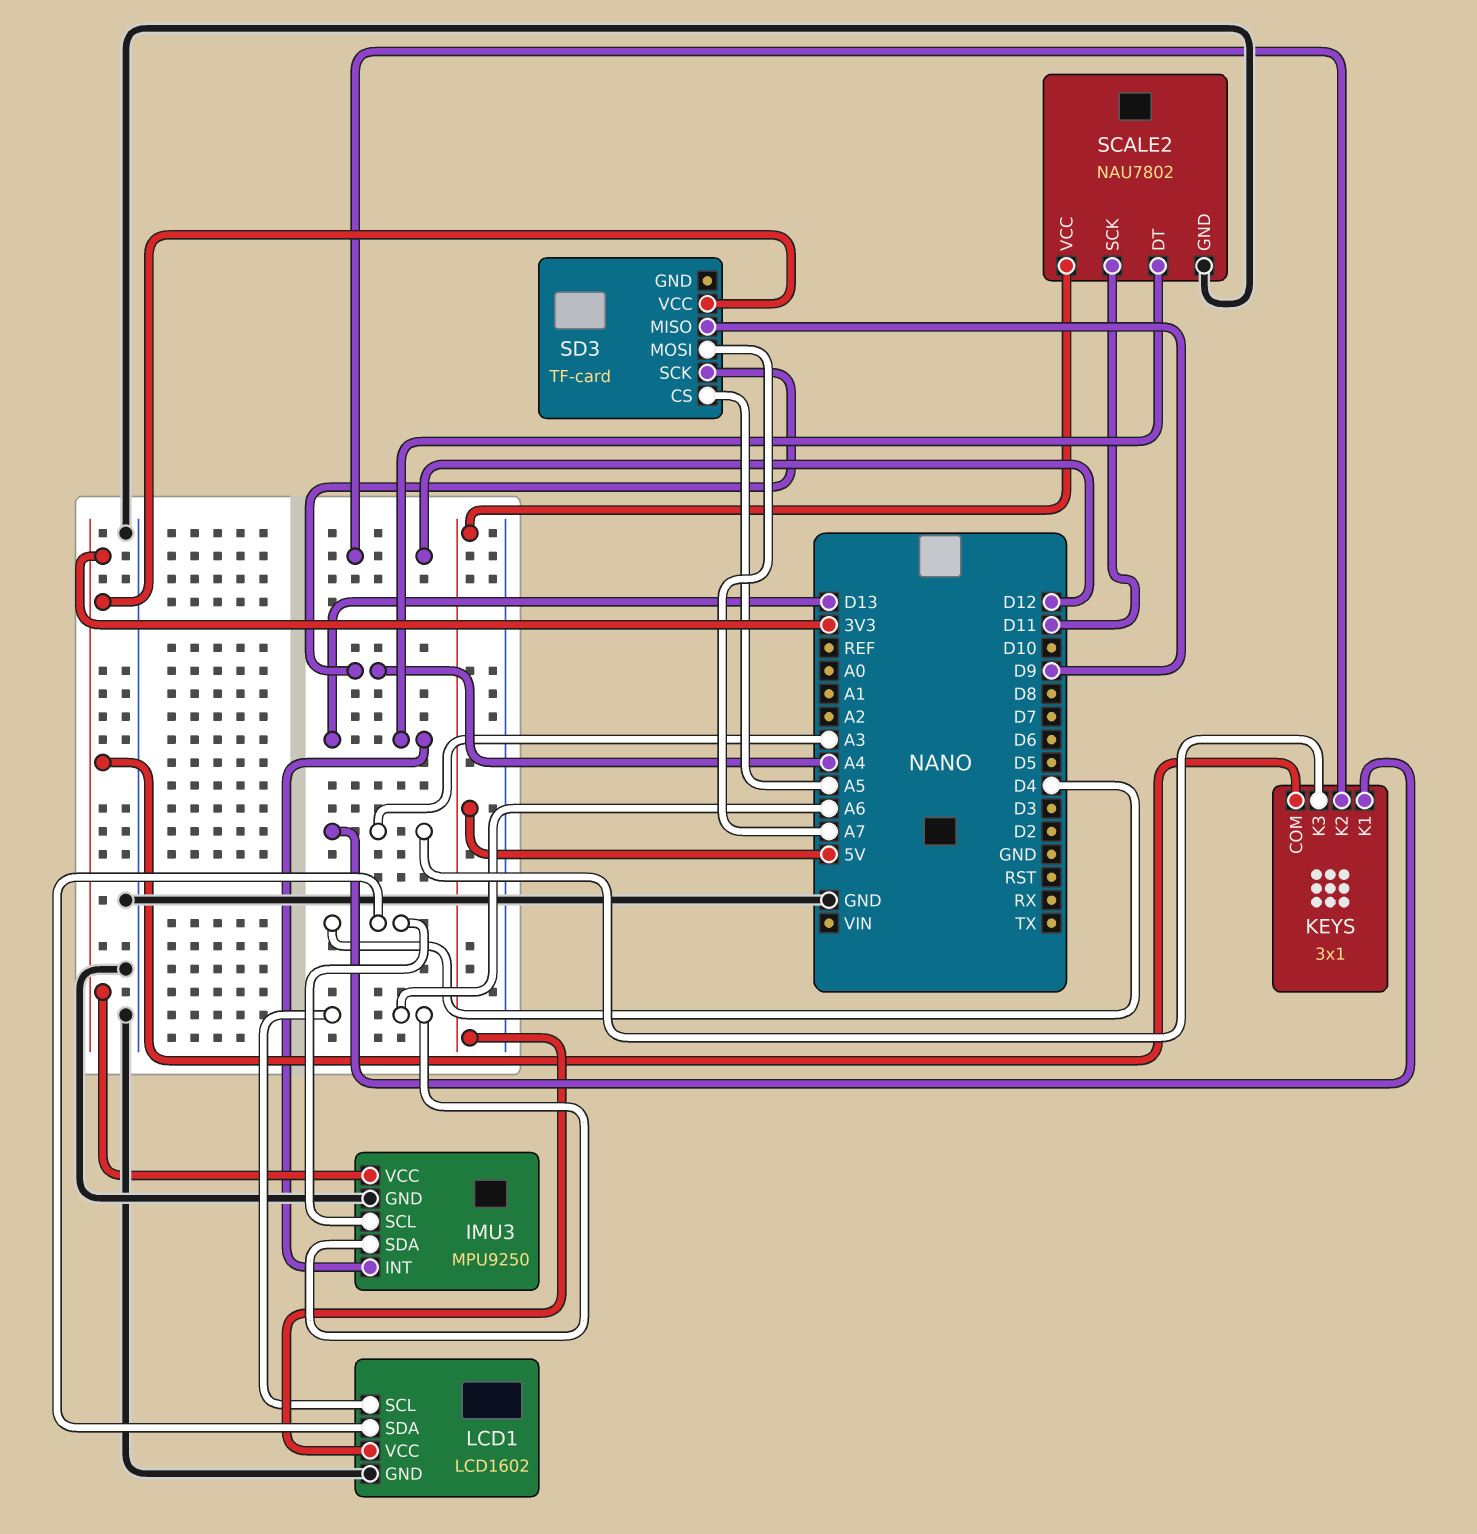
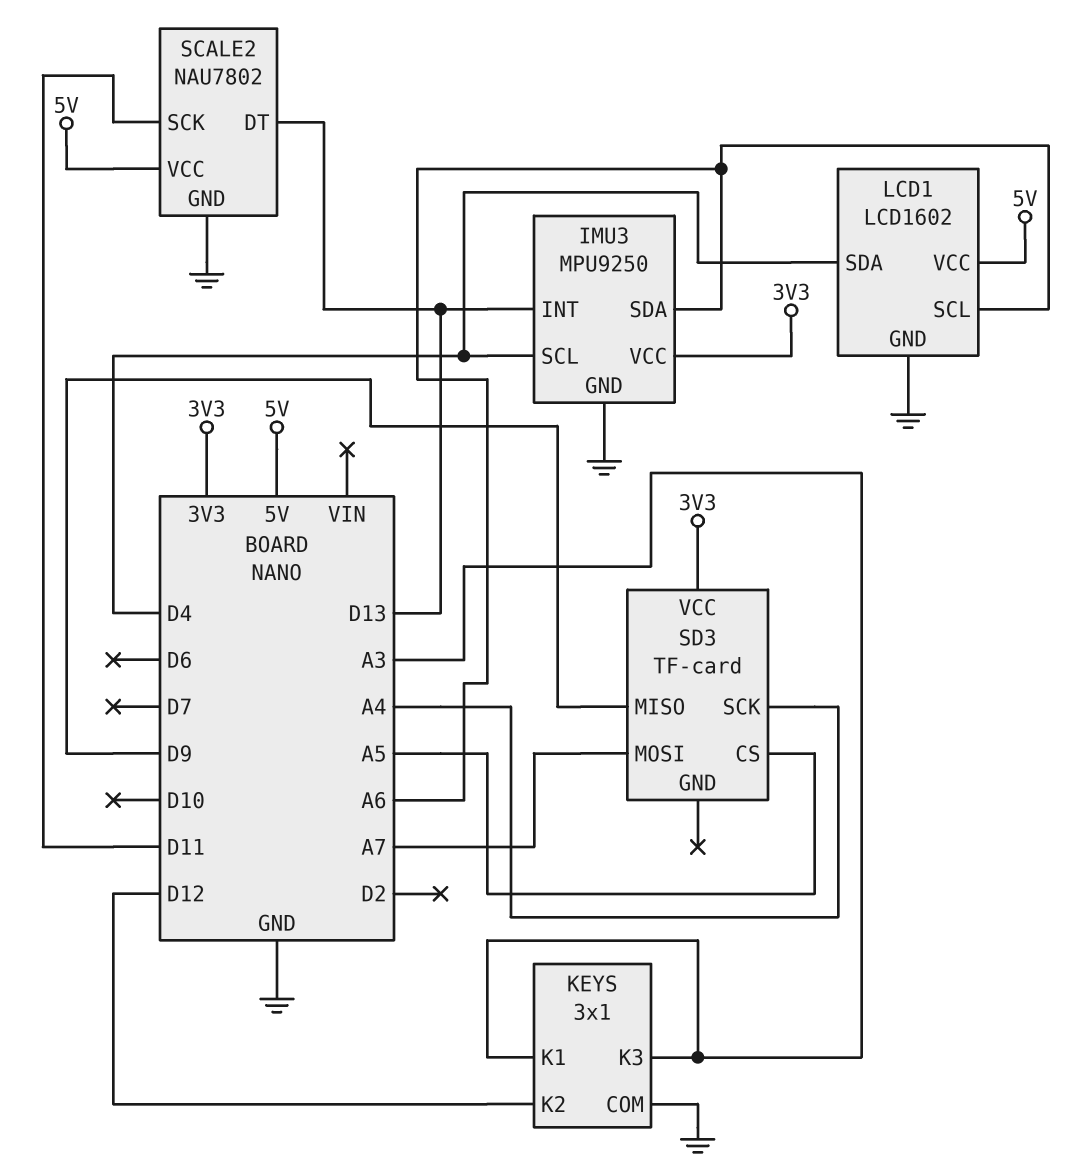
KEYS pin COM: 3V3 -> GND

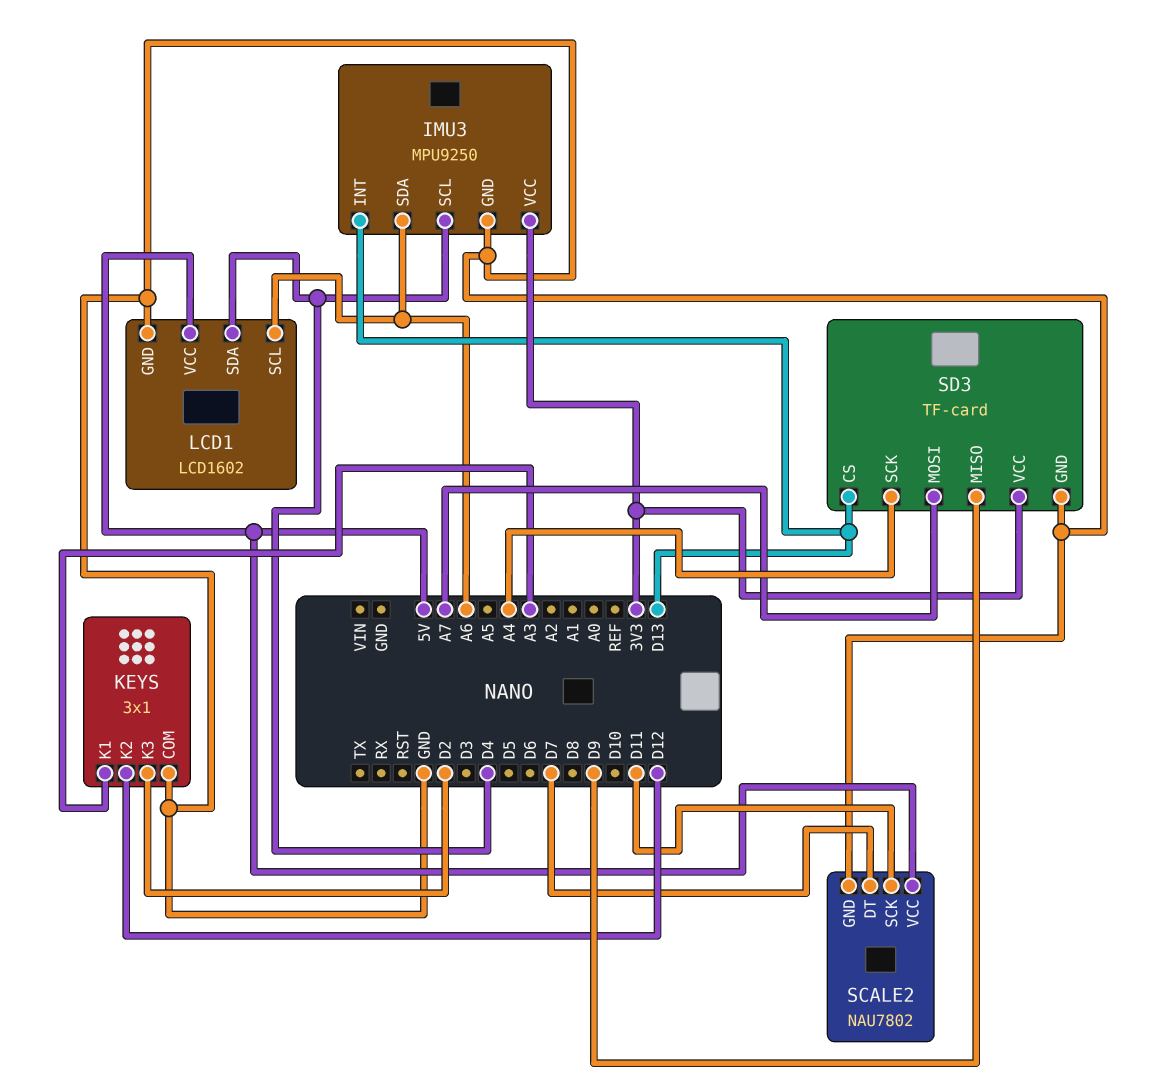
KEYS pin K3: A3 -> D2
SCALE2 pin DT: D13 -> D7
SD3 pin CS: A5 -> D13
SD3 pin GND: none -> GND

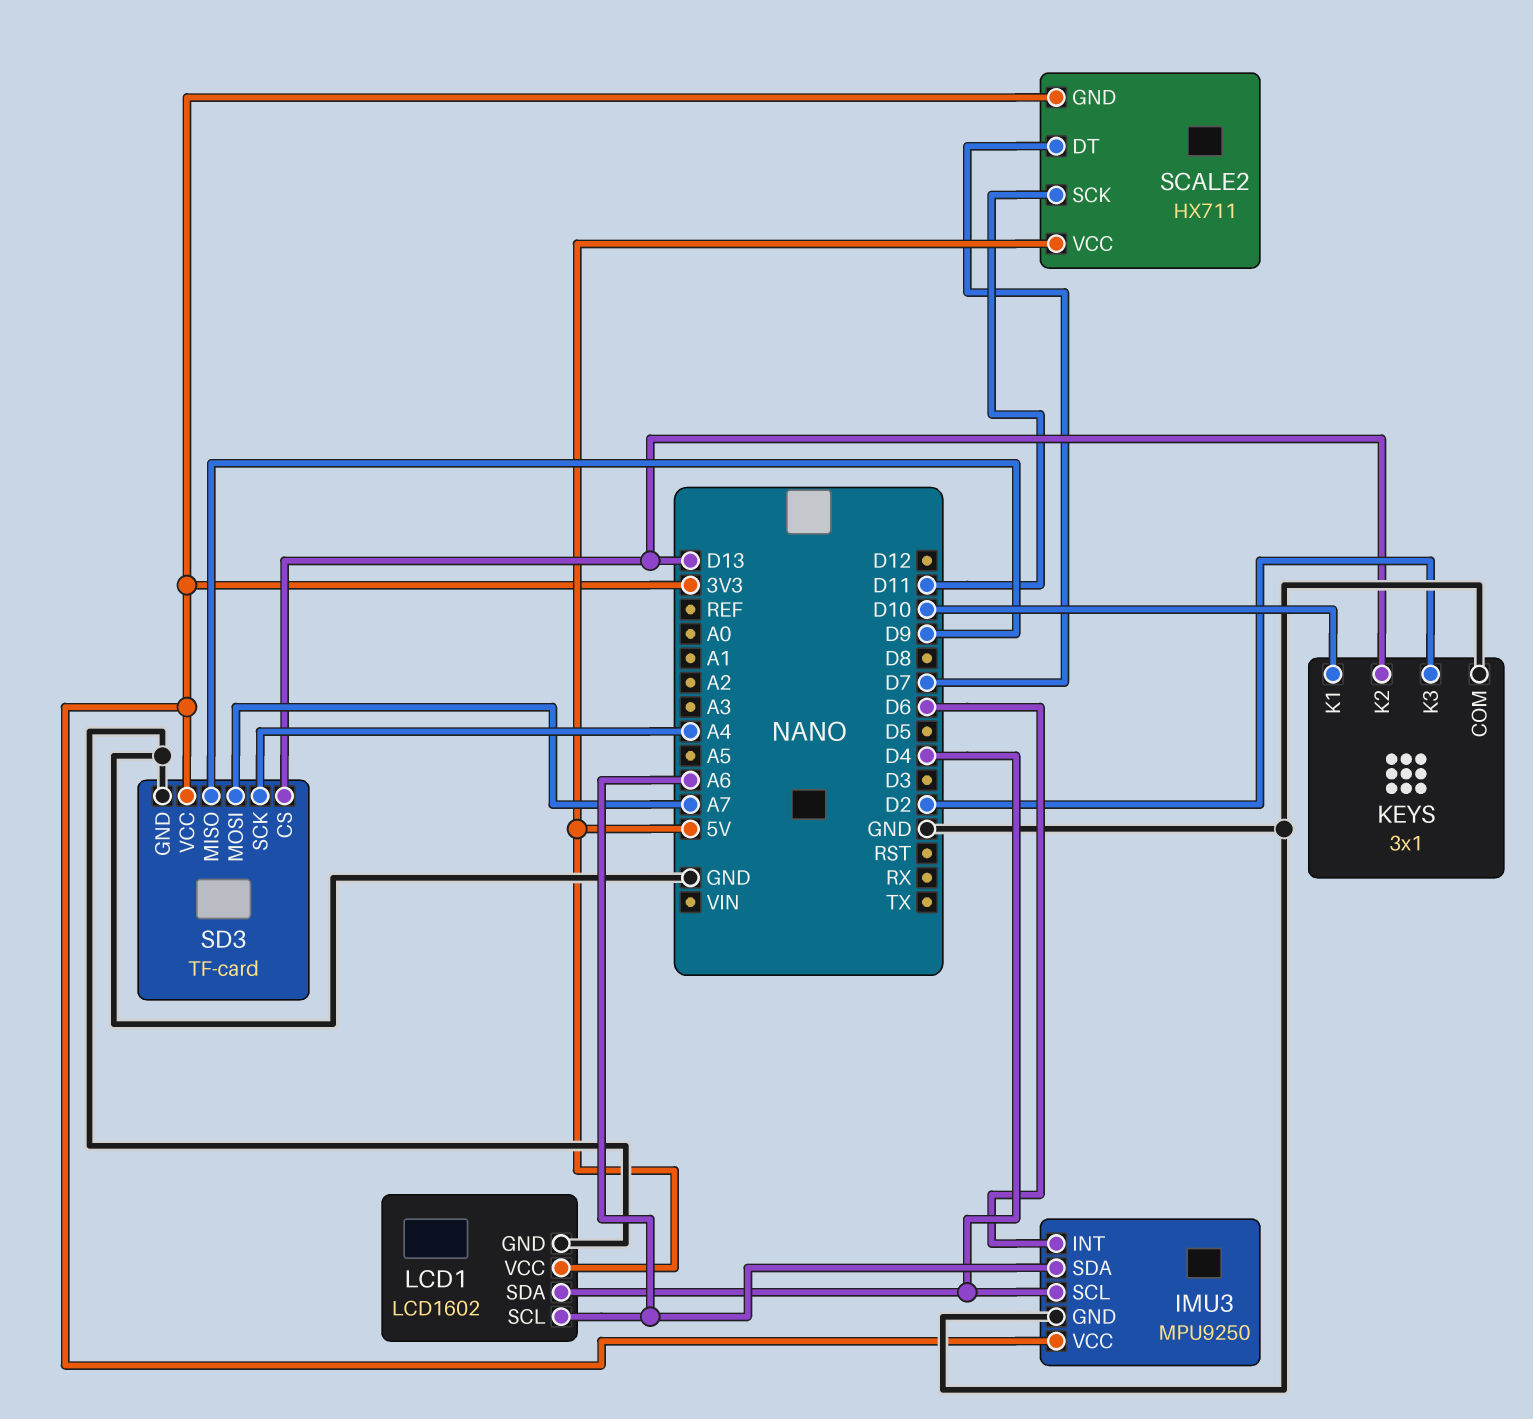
IMU3 pin INT: D13 -> D6
KEYS pin K1: A3 -> D10
KEYS pin K2: D12 -> D13
SCALE2: NAU7802 -> HX711
SCALE2 pin GND: GND -> 3V3

